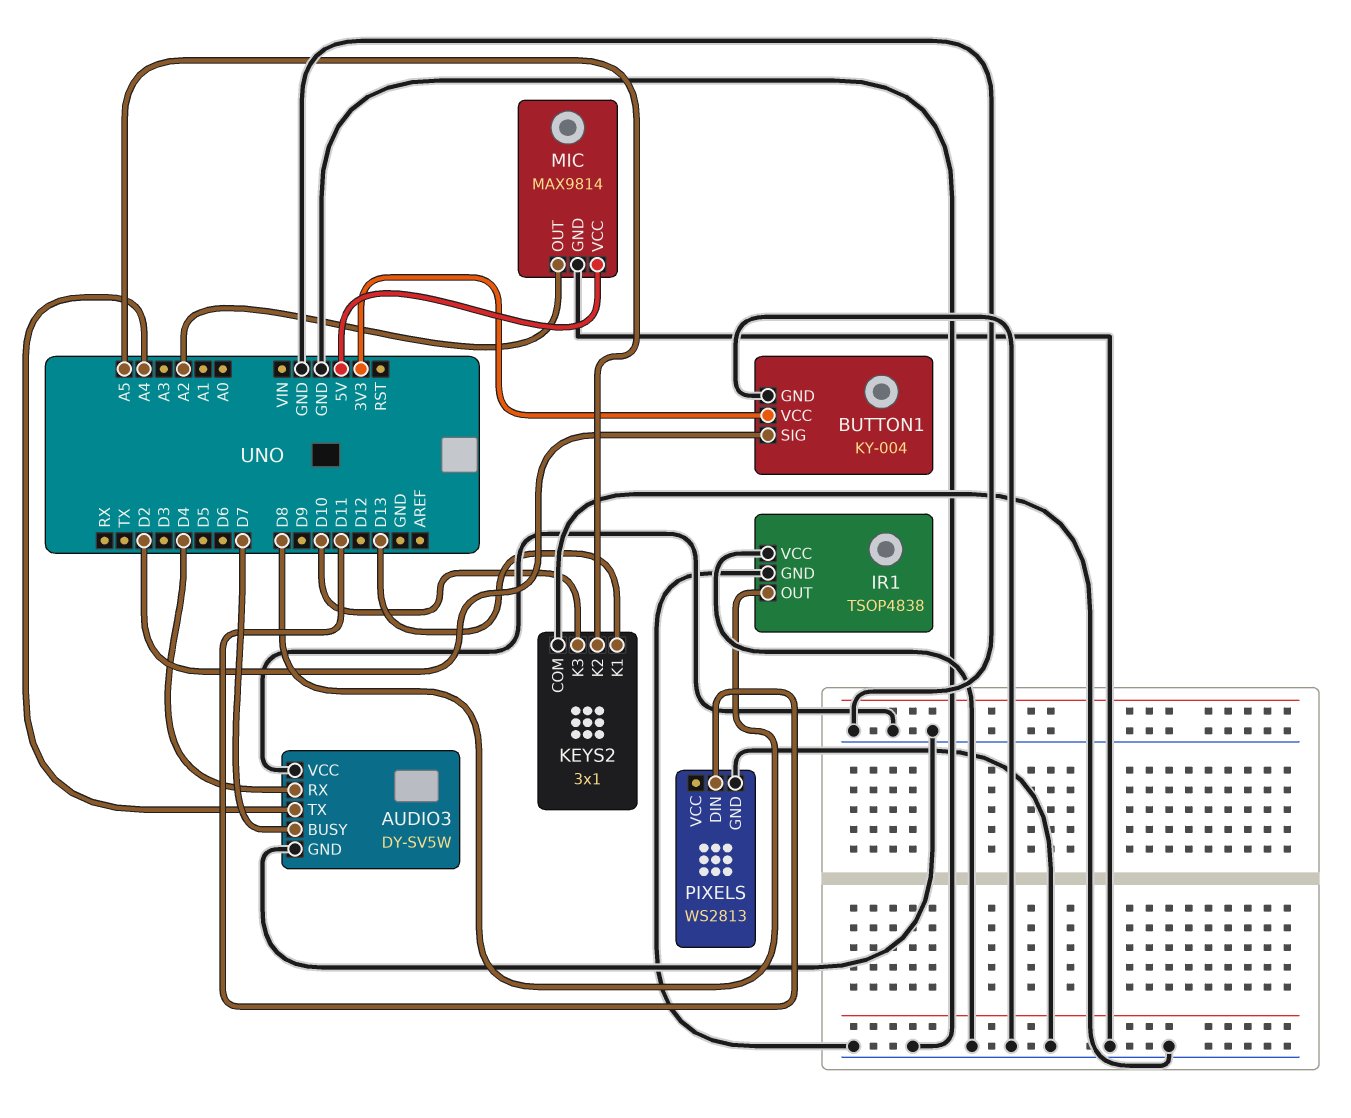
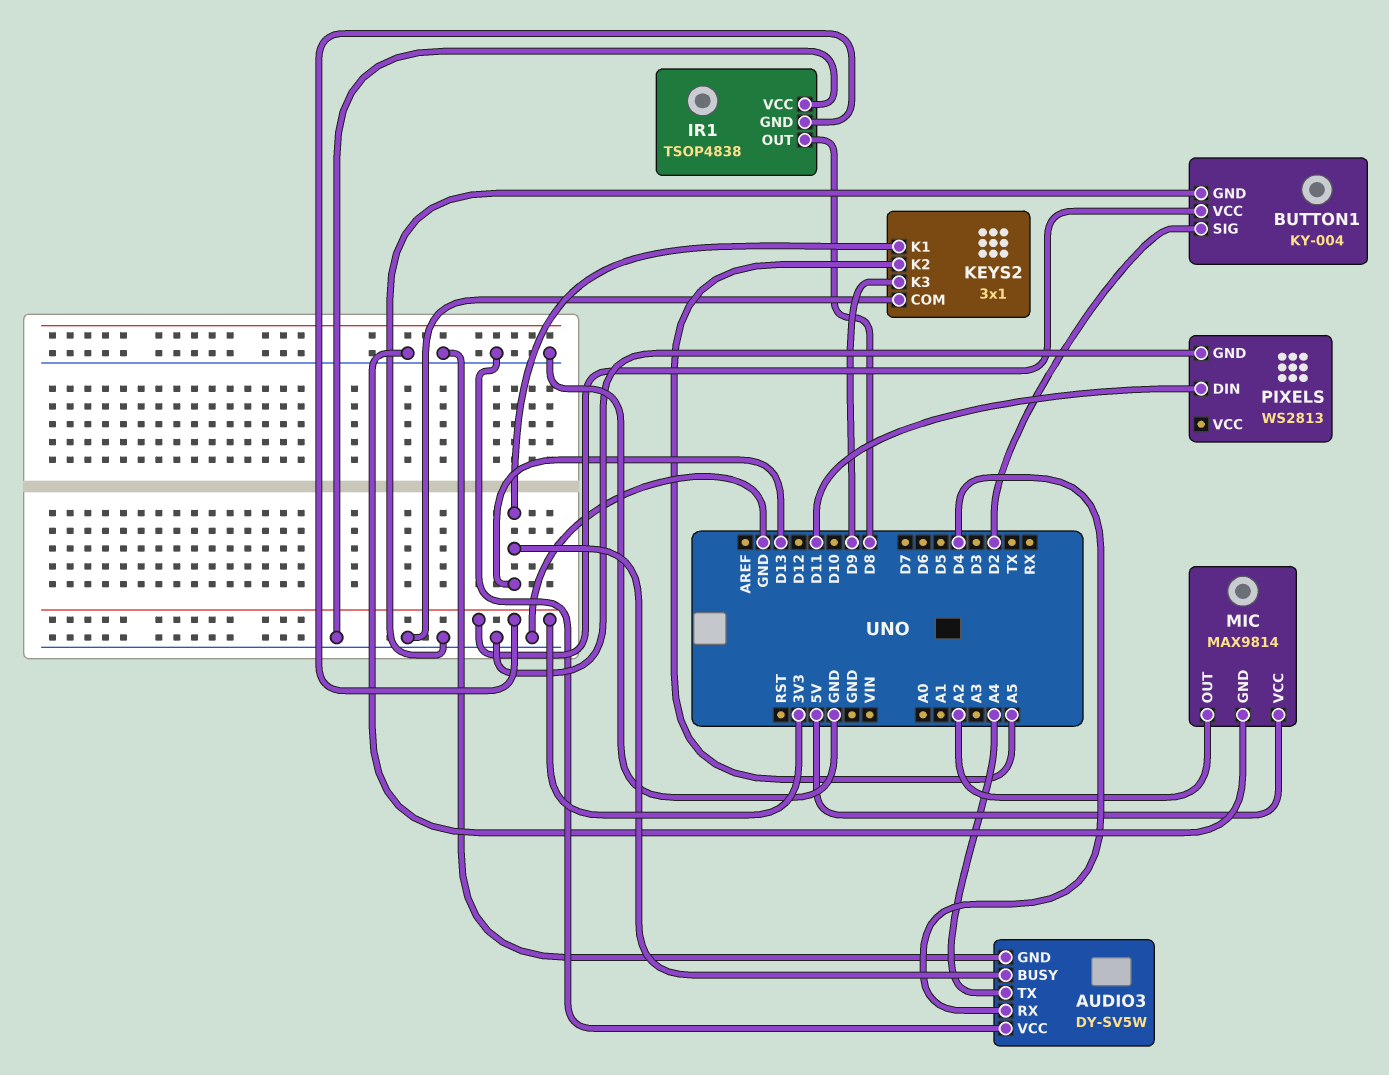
AUDIO3 pin BUSY: D7 -> D13
IR1 pin GND: GND -> 3V3
KEYS2 pin K3: D10 -> D9

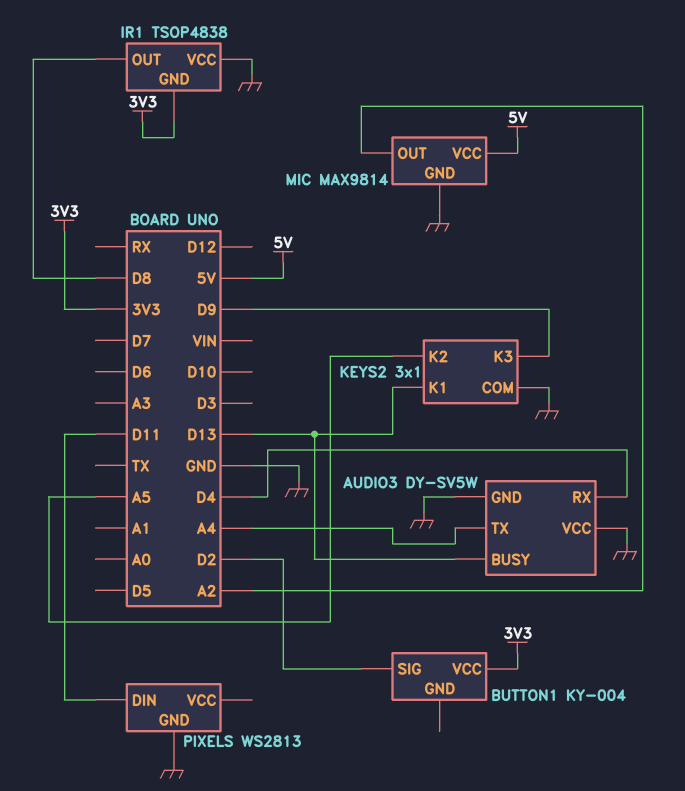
BUTTON1 pin GND: GND -> none

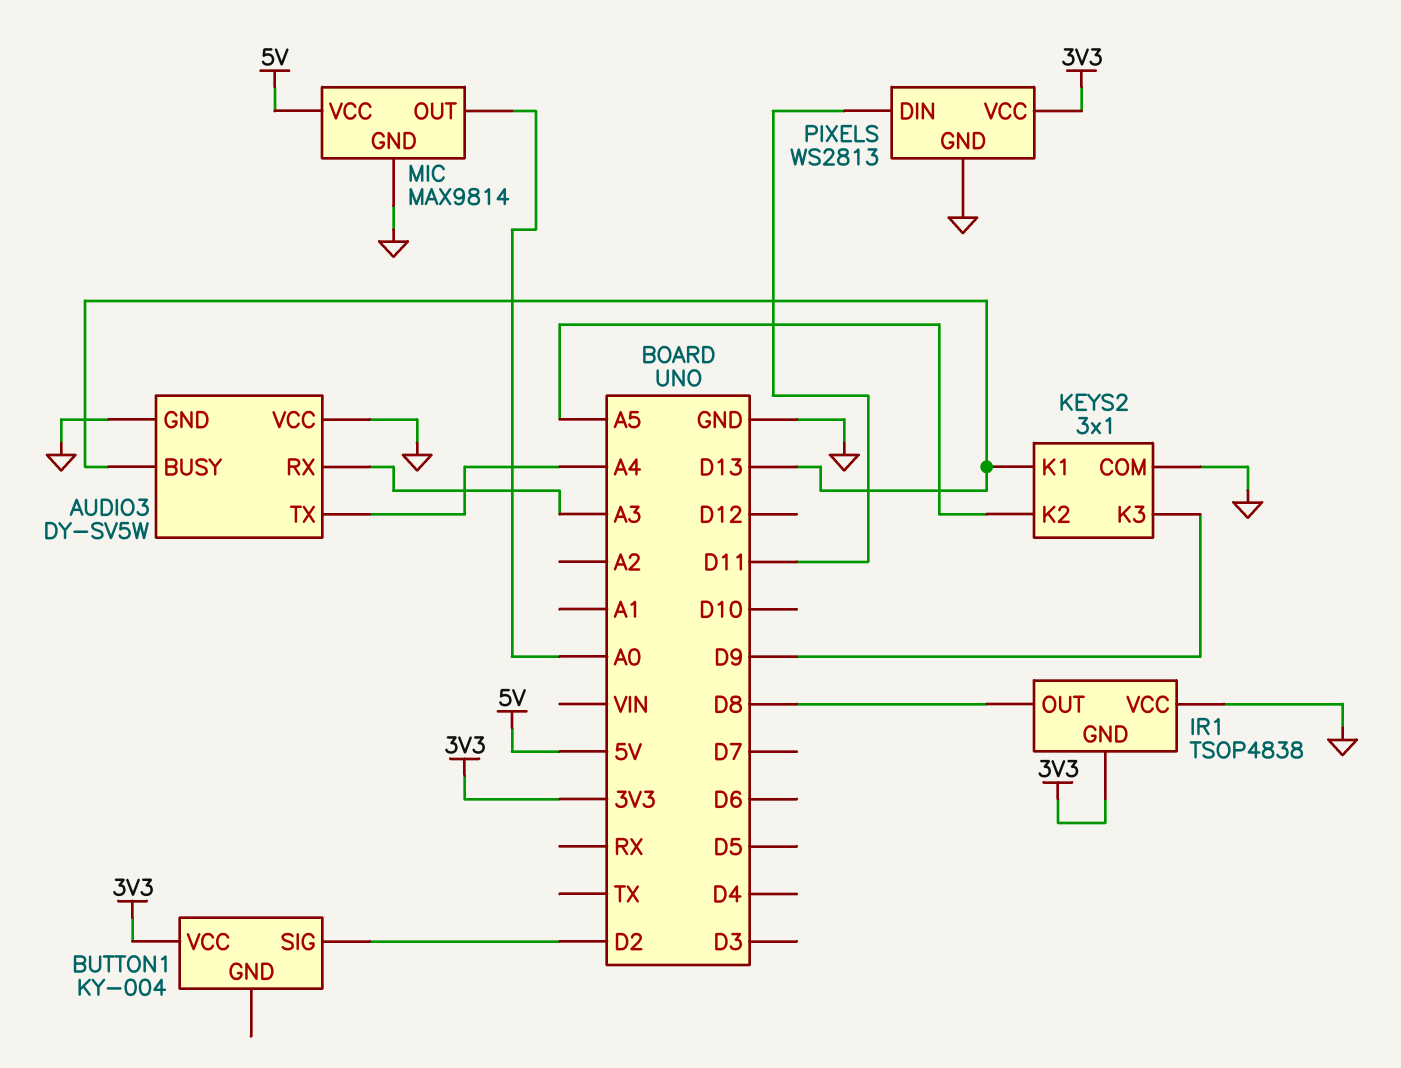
AUDIO3 pin RX: D4 -> A3
MIC pin OUT: A2 -> A0
PIXELS pin VCC: none -> 3V3

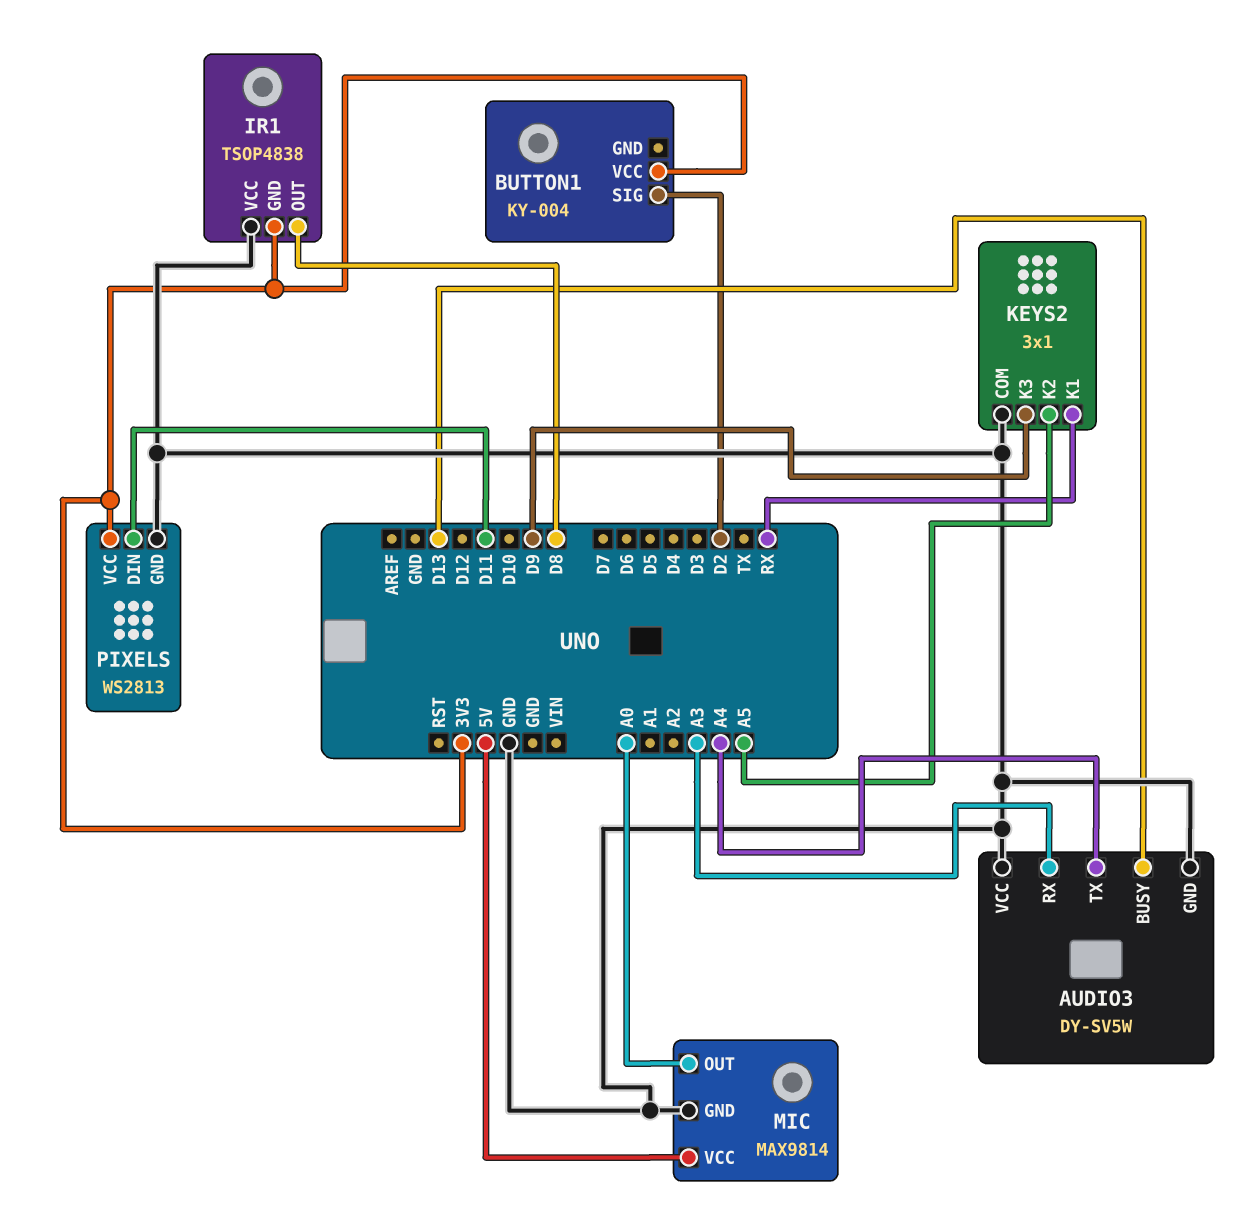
KEYS2 pin K1: D13 -> RX

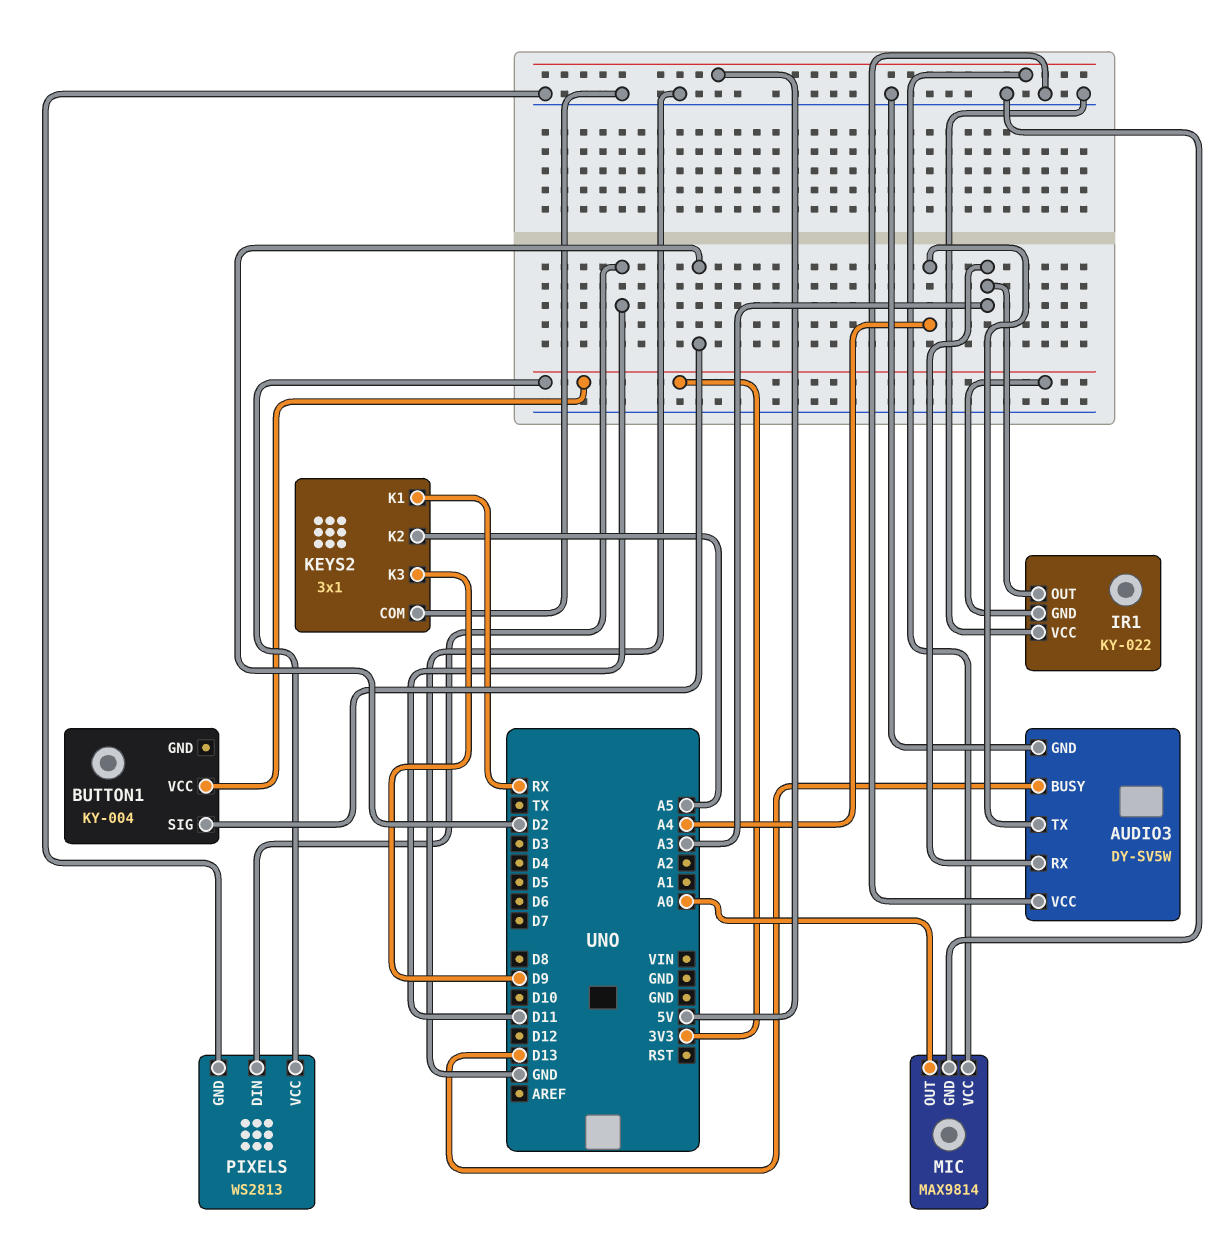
IR1: TSOP4838 -> KY-022
IR1 pin OUT: D8 -> A3

